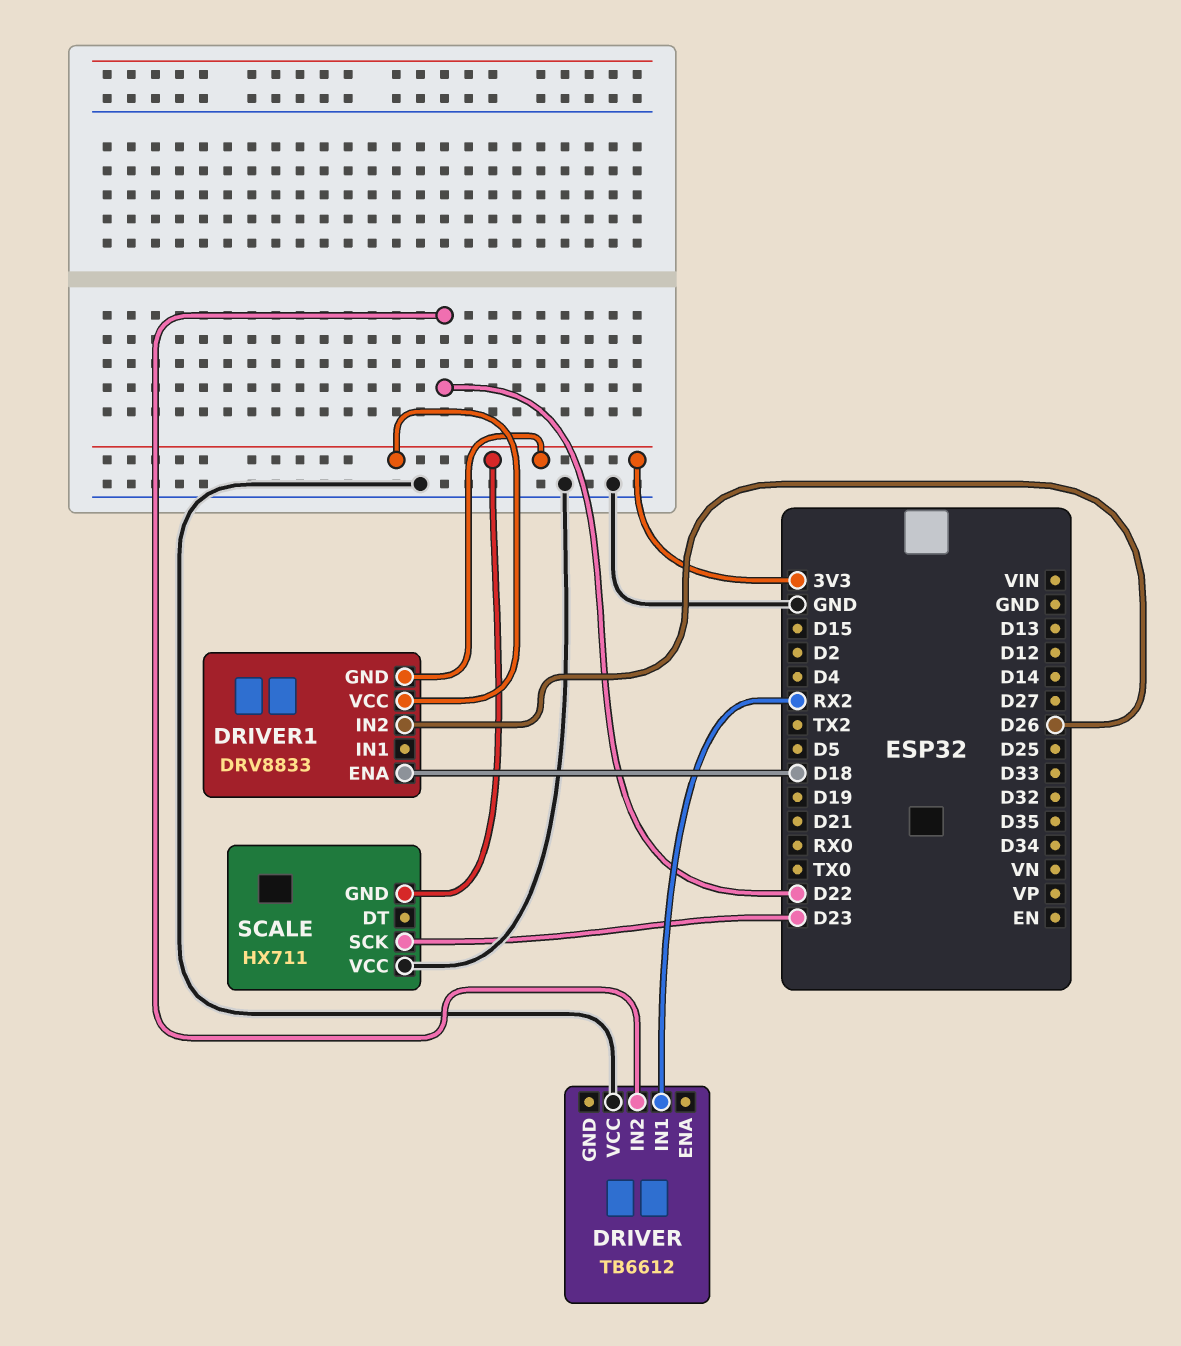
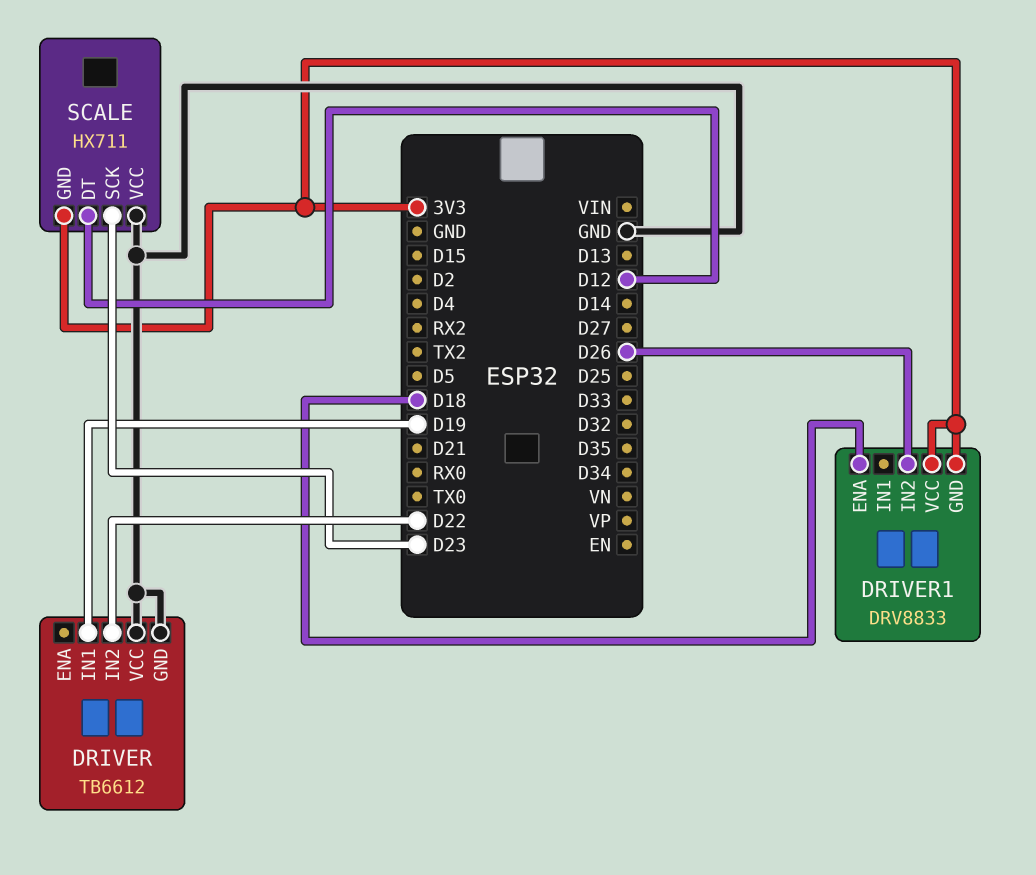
DRIVER pin GND: none -> GND
DRIVER pin IN1: RX2 -> D19
SCALE pin DT: none -> D12

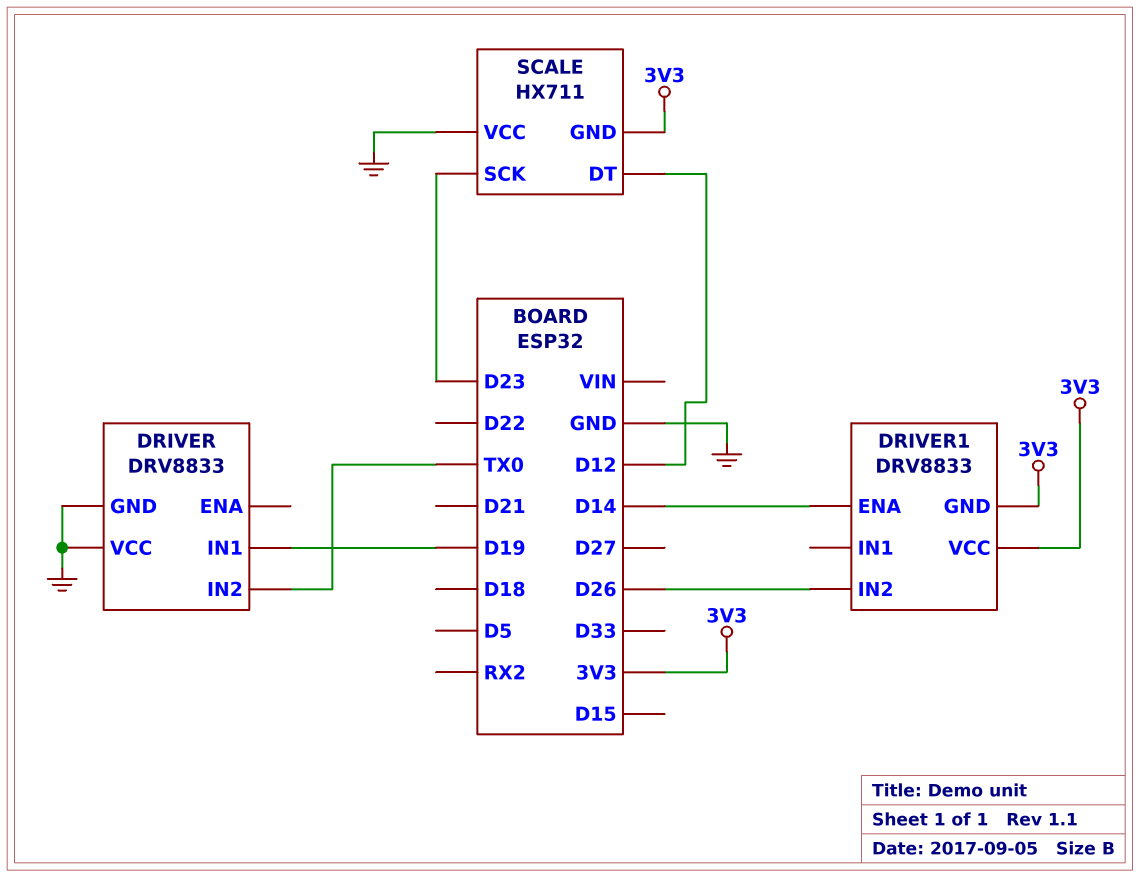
DRIVER: TB6612 -> DRV8833
DRIVER pin IN2: D22 -> TX0
DRIVER1 pin ENA: D18 -> D14

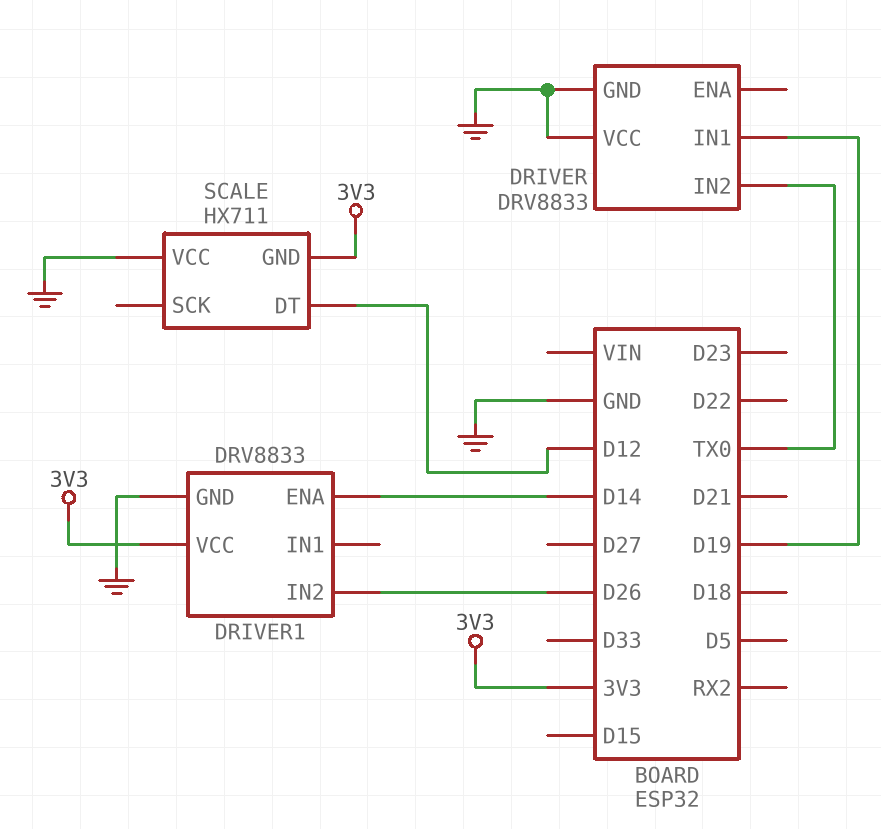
DRIVER1 pin GND: 3V3 -> GND
SCALE pin SCK: D23 -> none

